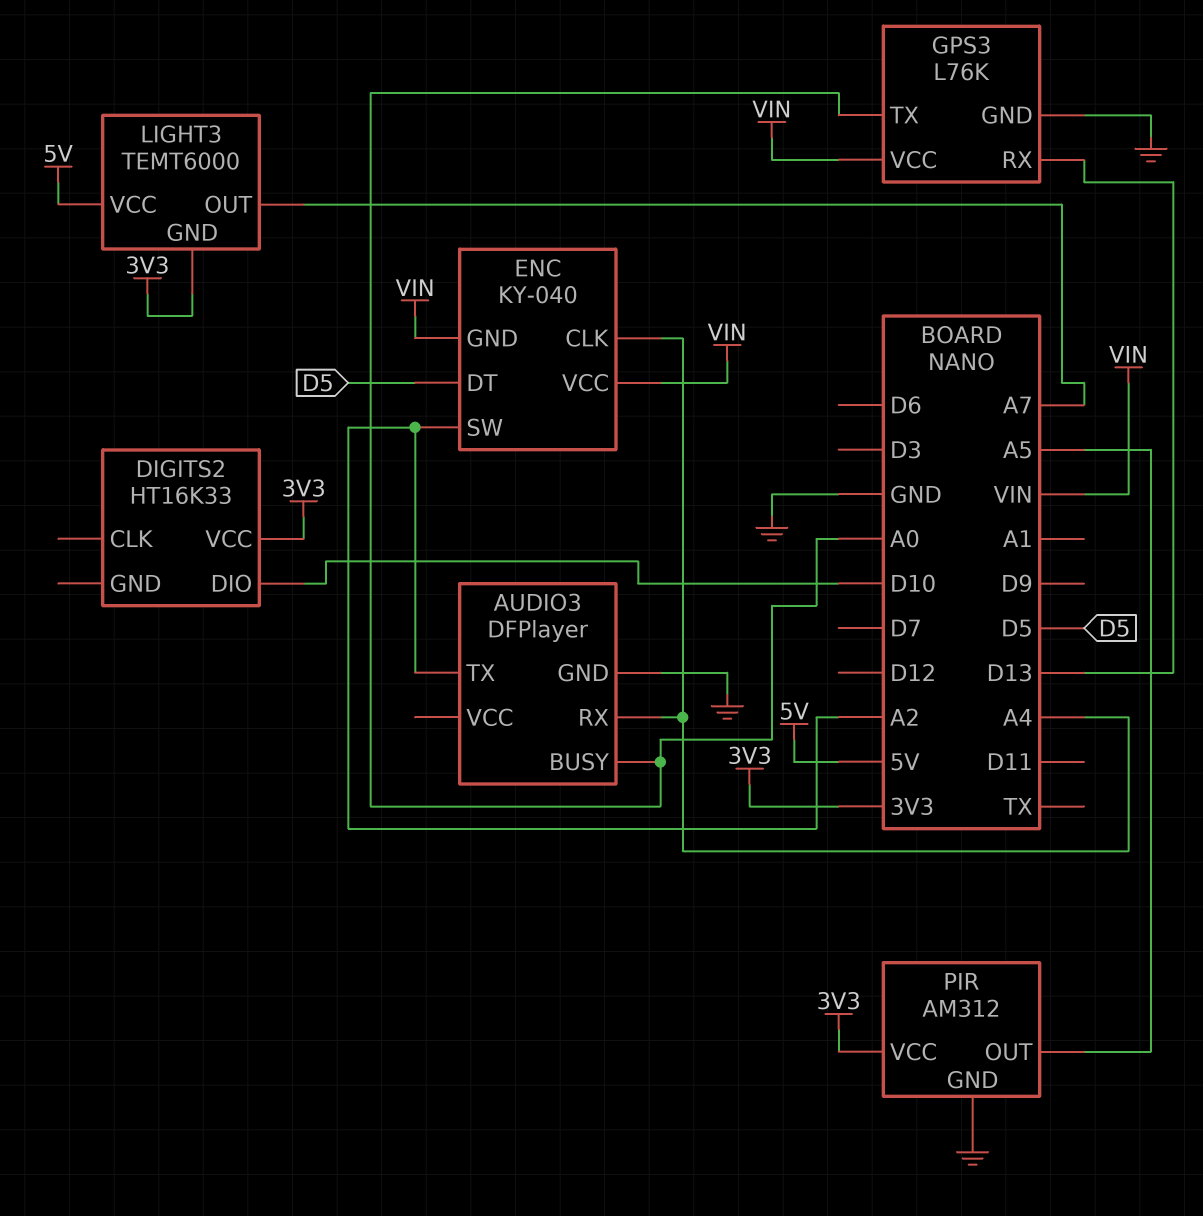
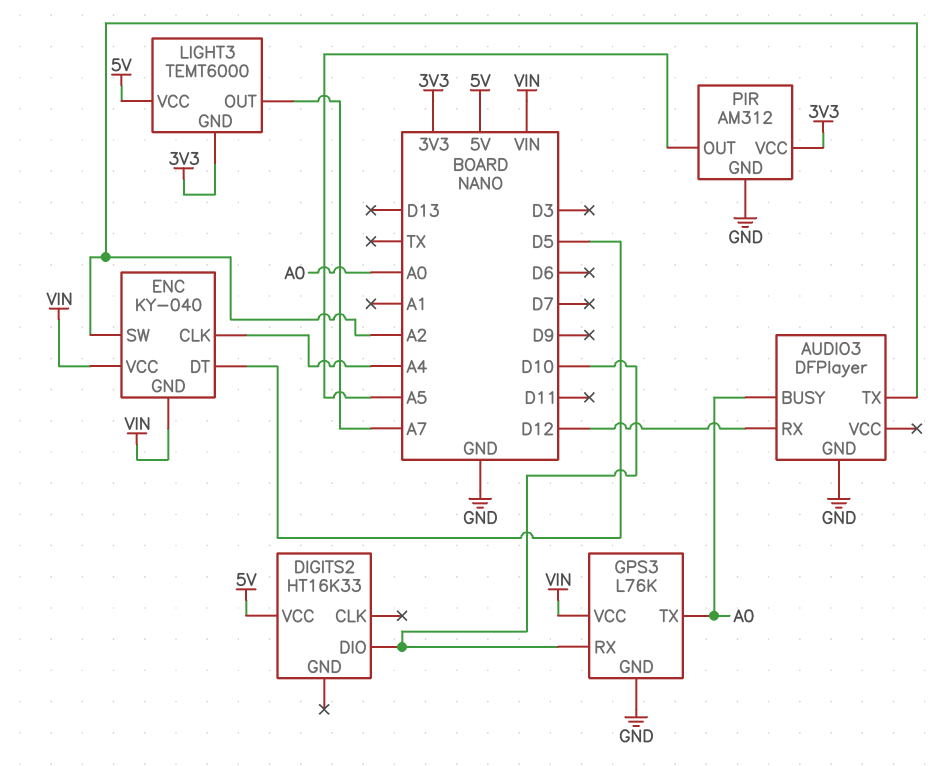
AUDIO3 pin RX: A4 -> D12
DIGITS2 pin VCC: 3V3 -> 5V
GPS3 pin RX: D13 -> D10

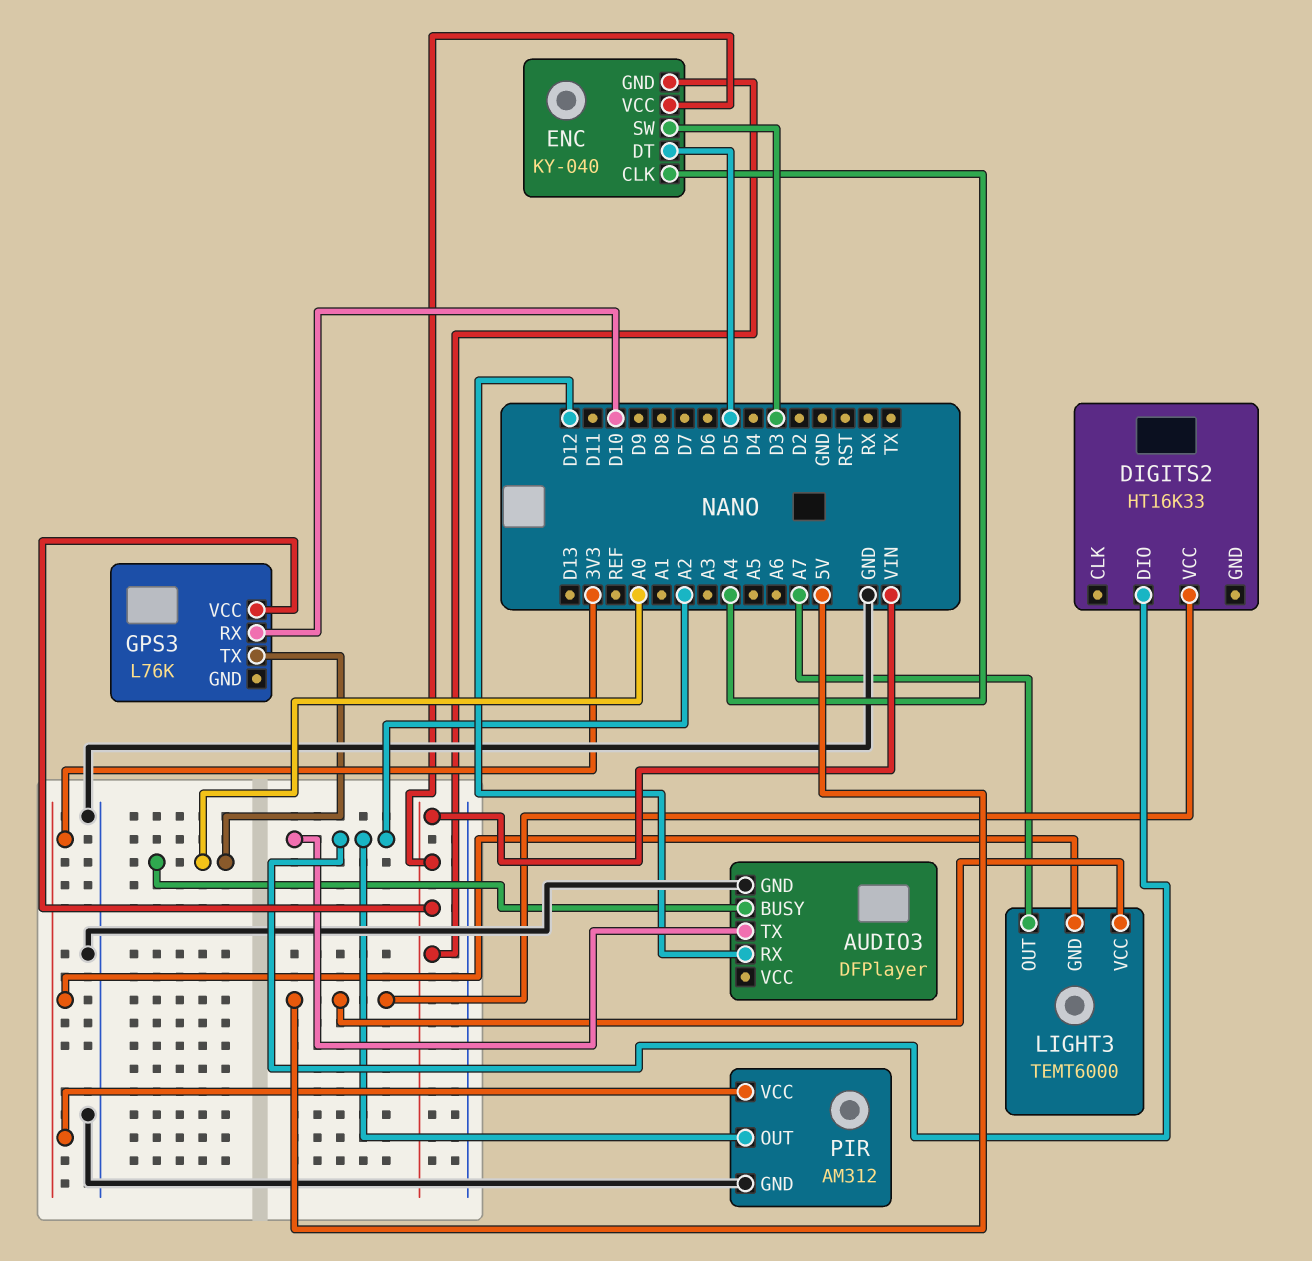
DIGITS2 pin DIO: D10 -> A2
ENC pin SW: A2 -> D3
GPS3 pin GND: GND -> none
PIR pin OUT: A5 -> A2

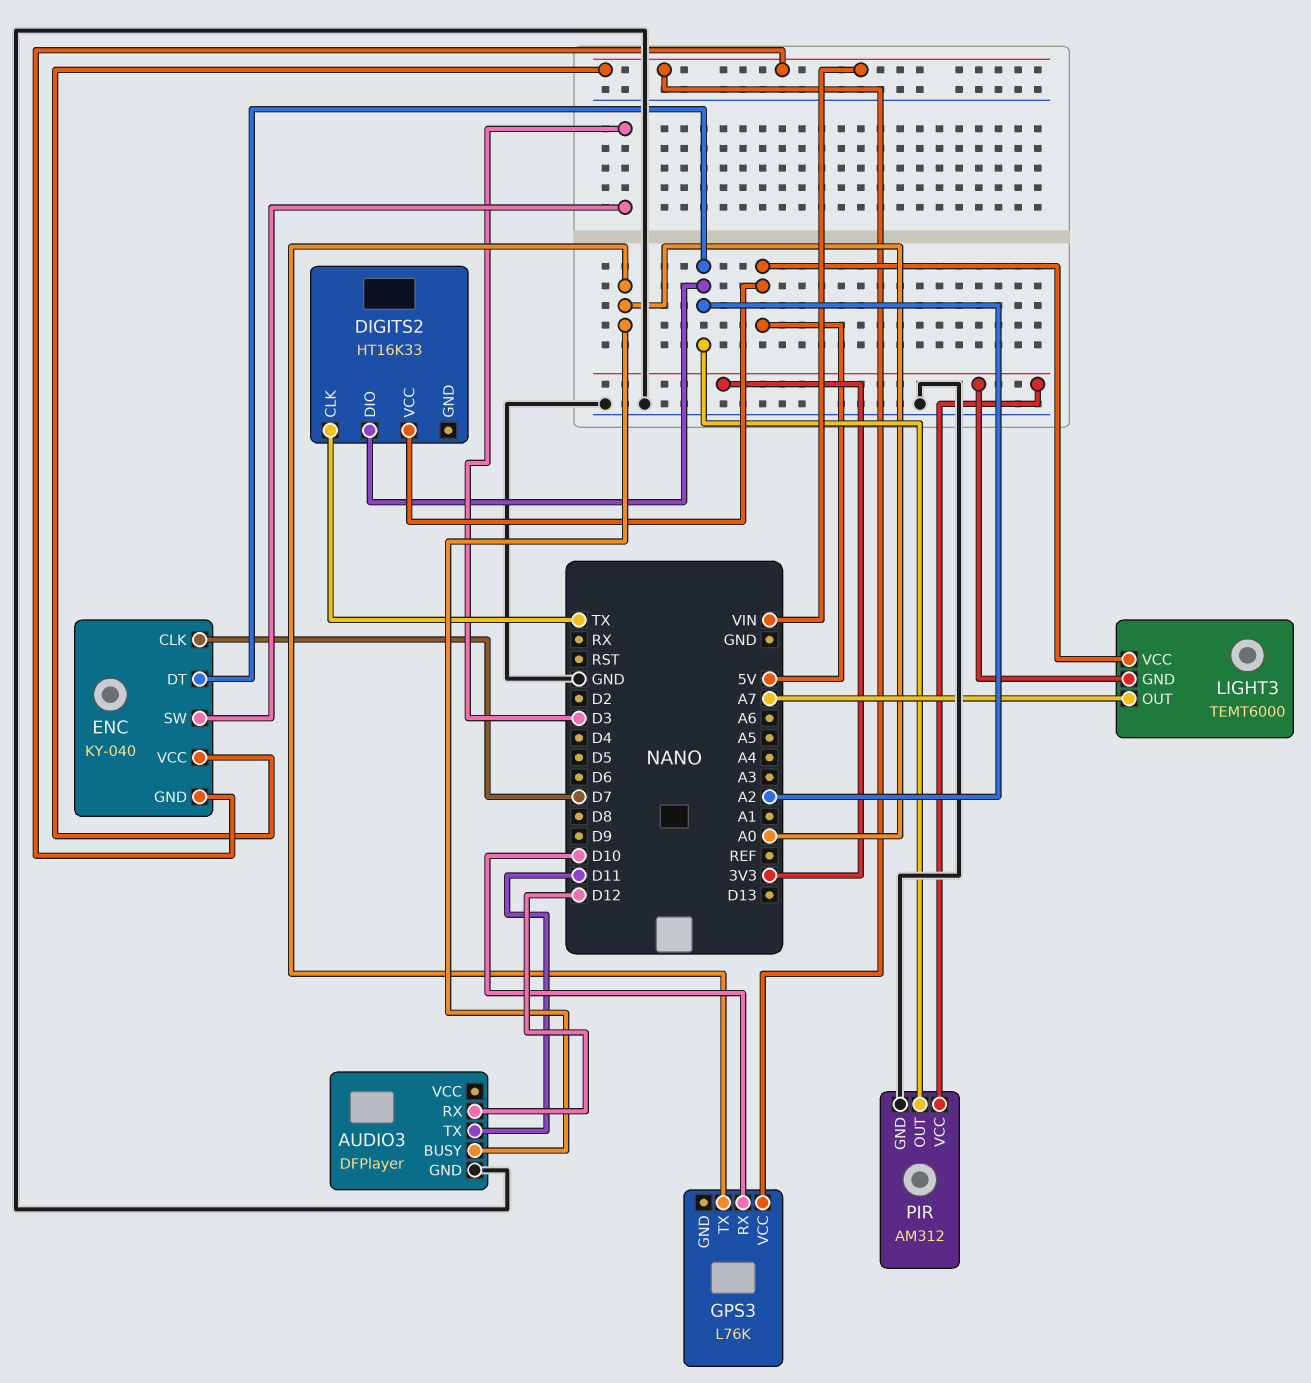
AUDIO3 pin TX: A2 -> D11
DIGITS2 pin CLK: none -> TX
ENC pin CLK: A4 -> D7
ENC pin DT: D5 -> A2

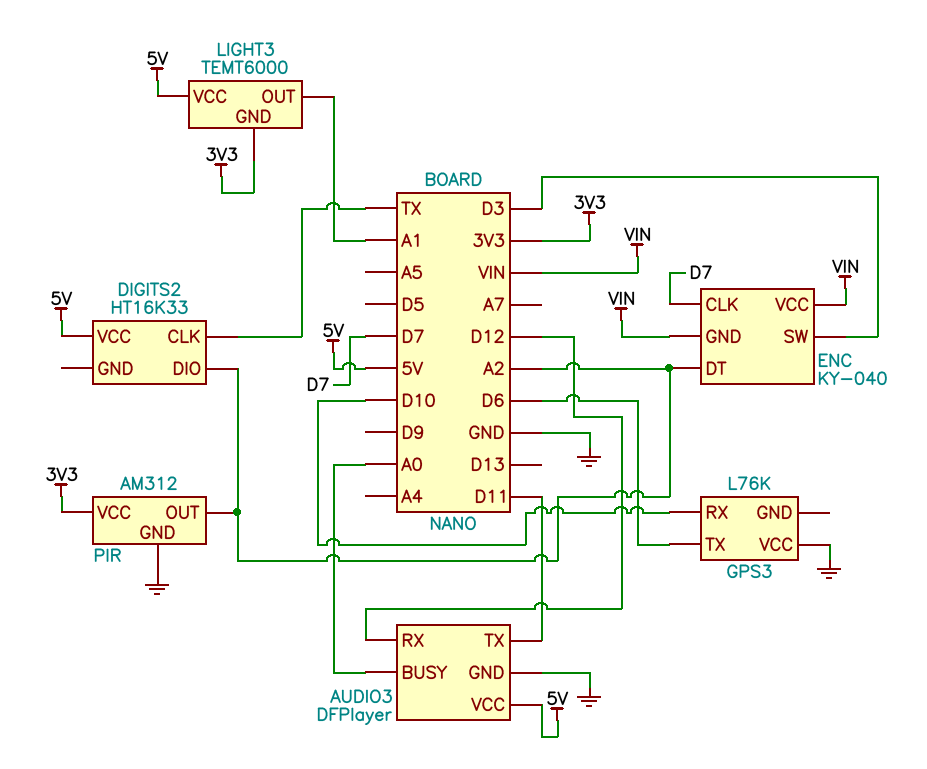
AUDIO3 pin VCC: none -> 5V
GPS3 pin TX: A0 -> D6
GPS3 pin VCC: VIN -> GND
LIGHT3 pin OUT: A7 -> A1

